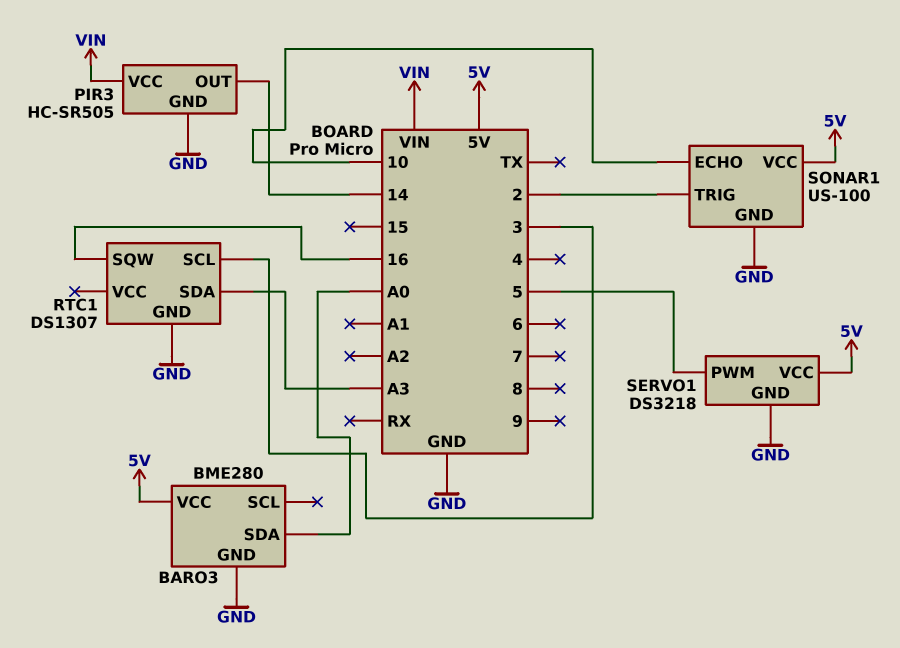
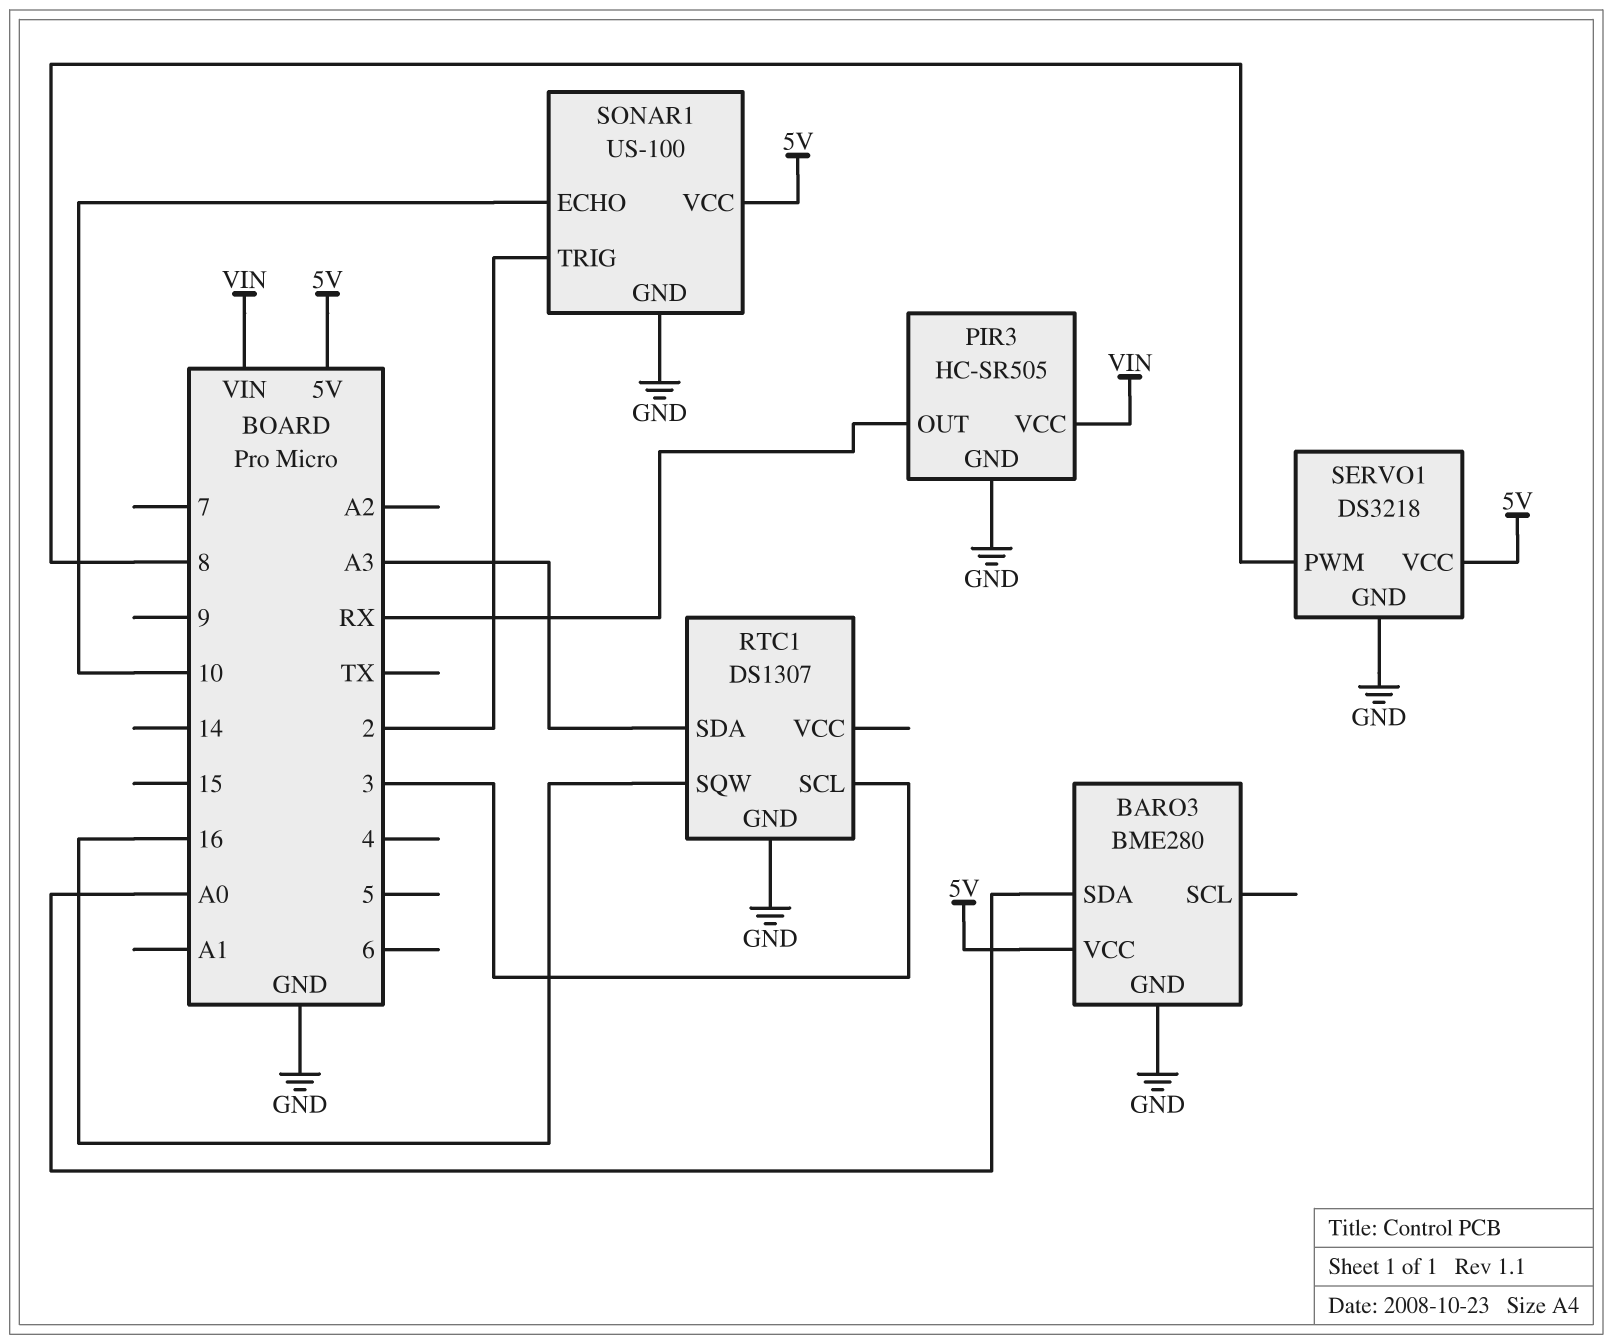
PIR3 pin OUT: 14 -> RX
SERVO1 pin PWM: 5 -> 8

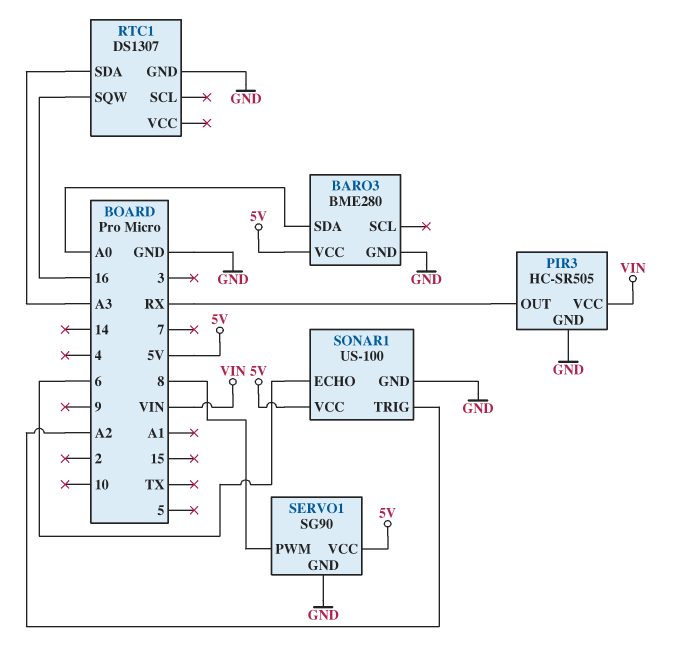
RTC1 pin SCL: 3 -> none
SERVO1: DS3218 -> SG90
SONAR1 pin ECHO: 10 -> 6
SONAR1 pin TRIG: 2 -> A2

